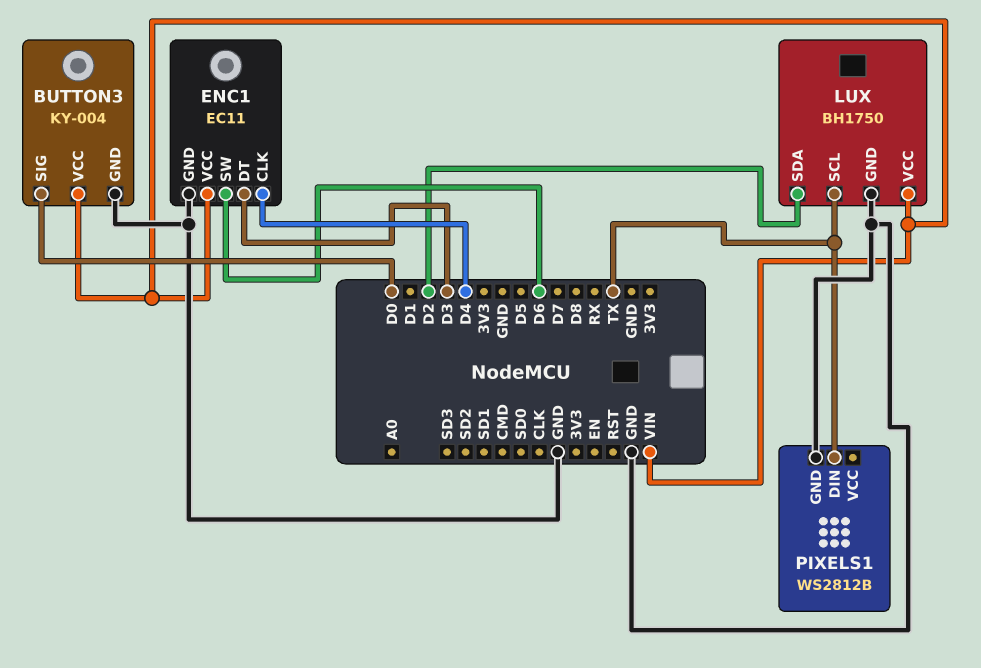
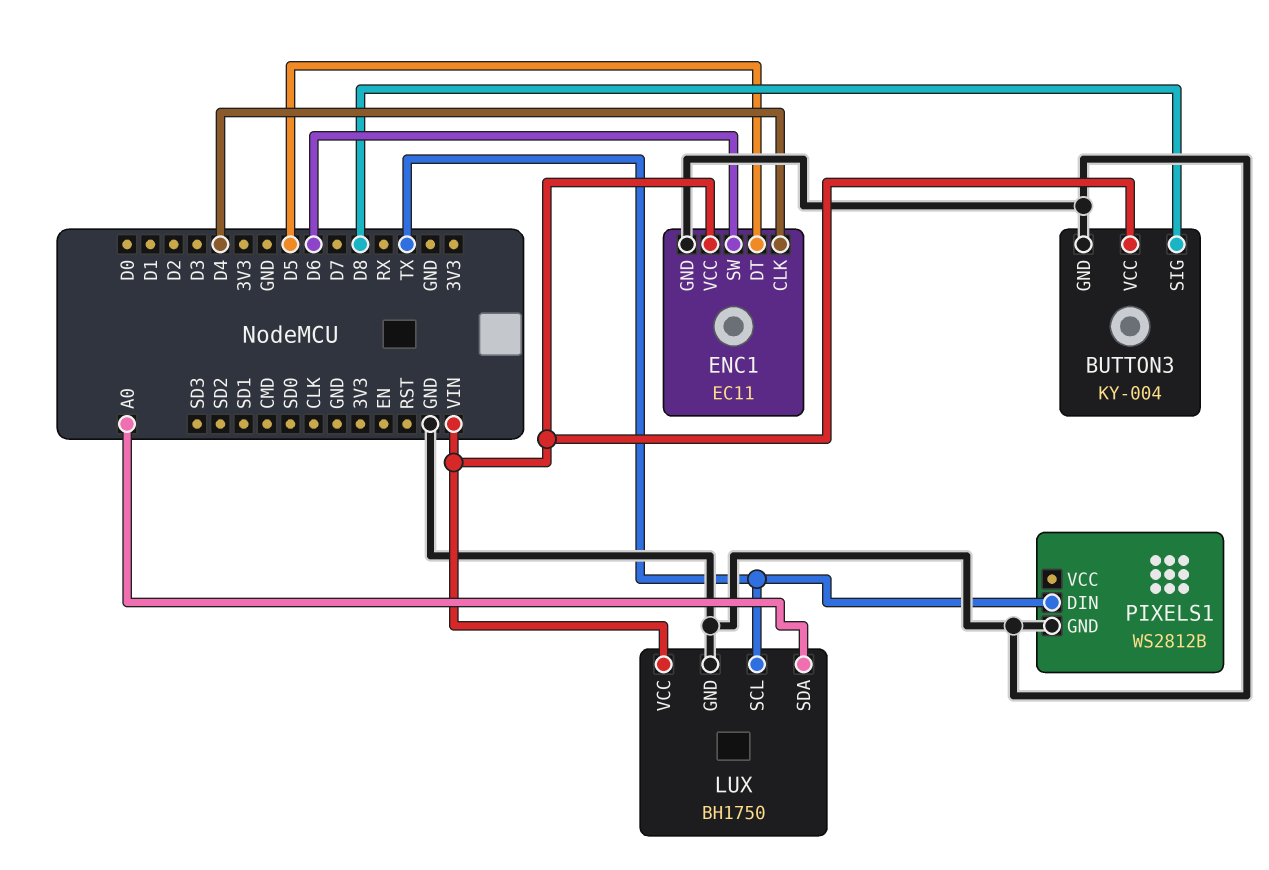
BUTTON3 pin SIG: D0 -> D8
ENC1 pin DT: D3 -> D5
LUX pin SDA: D2 -> A0

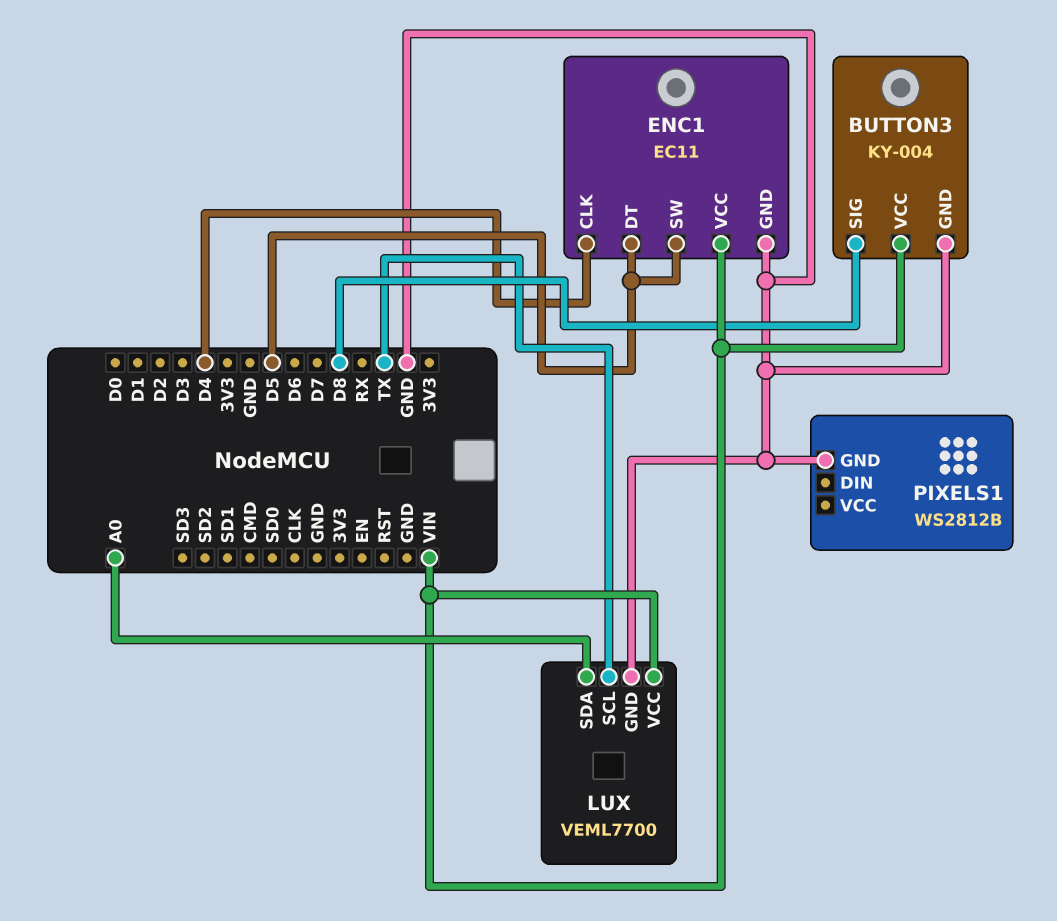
ENC1 pin SW: D6 -> D5
LUX: BH1750 -> VEML7700
PIXELS1 pin DIN: TX -> none

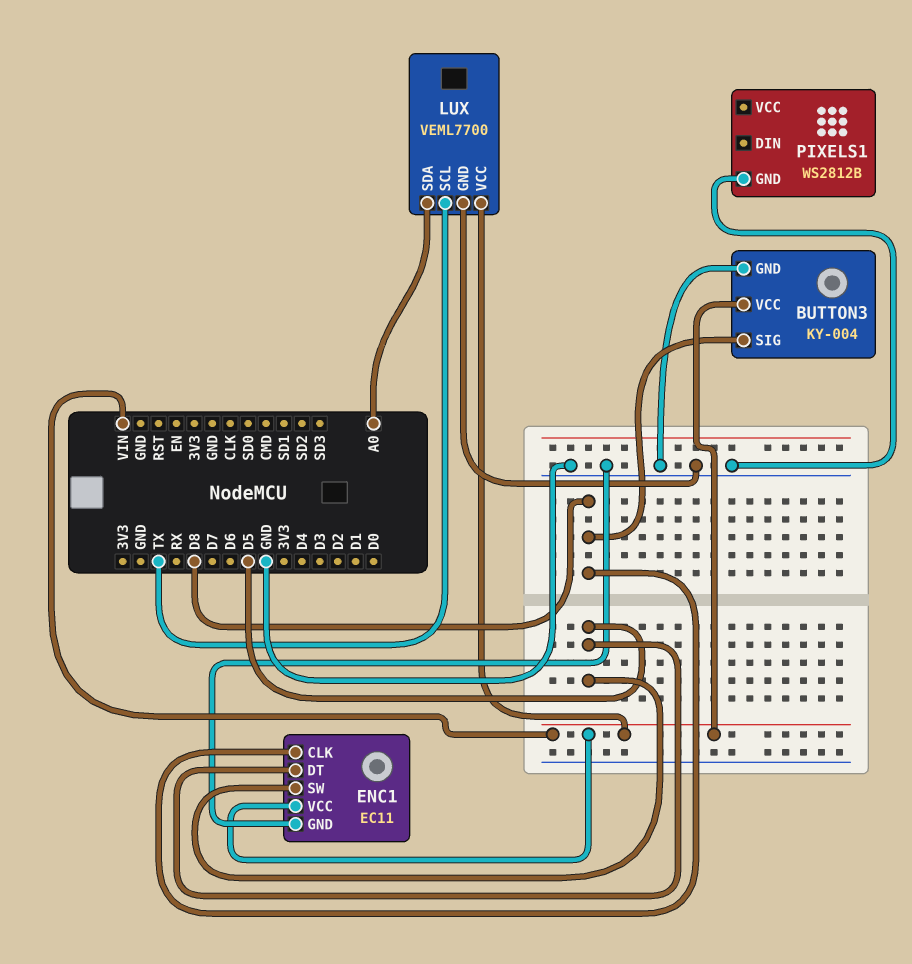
ENC1 pin CLK: D4 -> D8

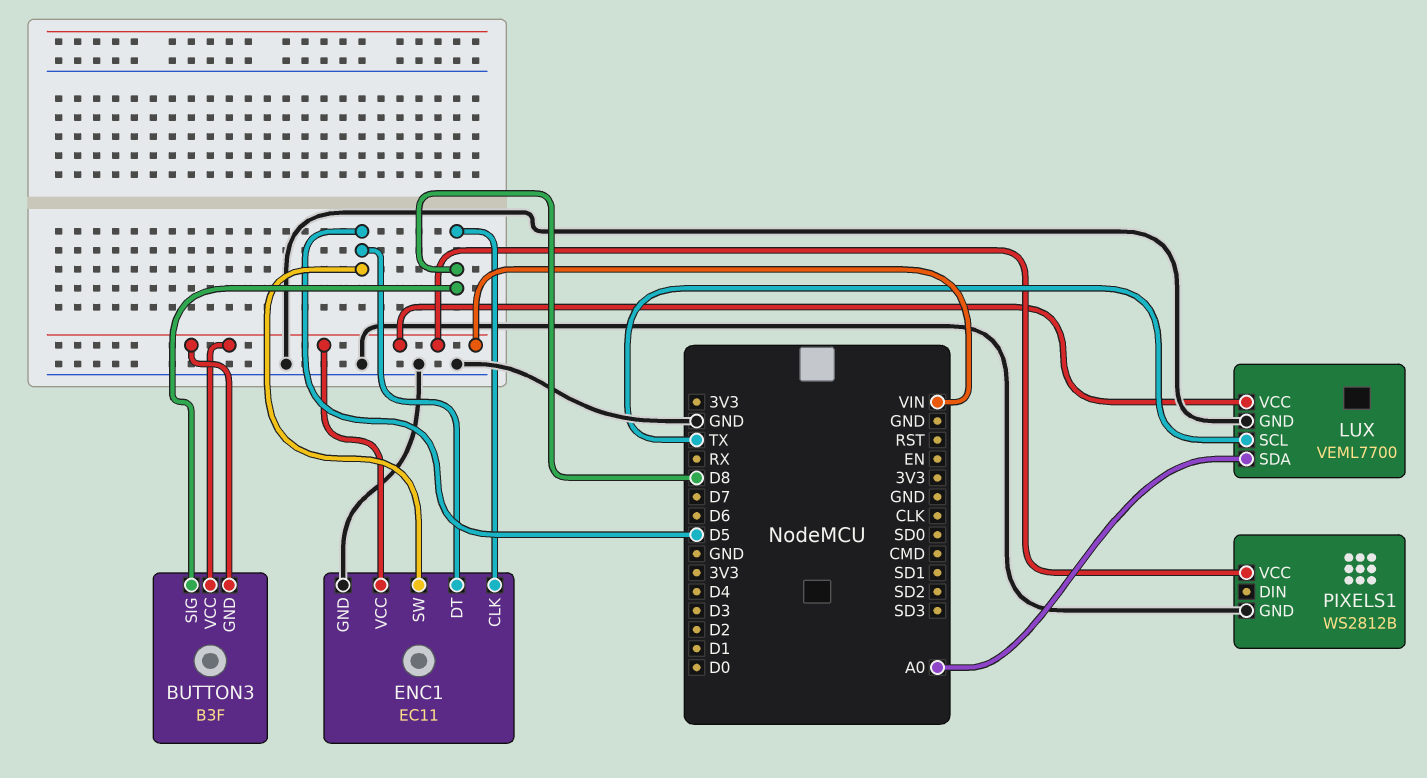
BUTTON3: KY-004 -> B3F
BUTTON3 pin GND: GND -> VIN
PIXELS1 pin VCC: none -> VIN

